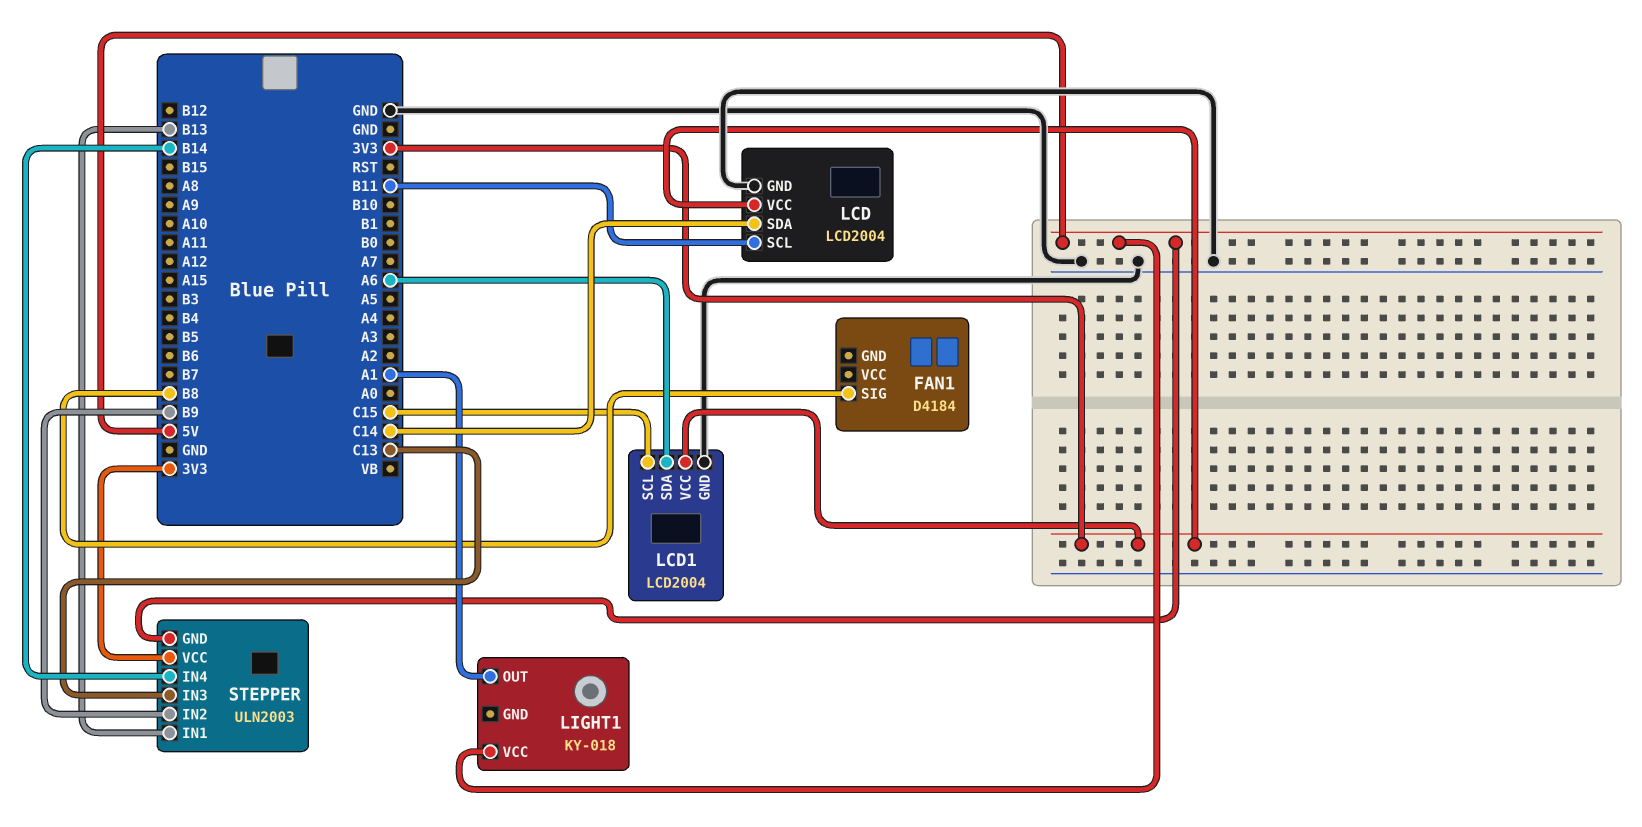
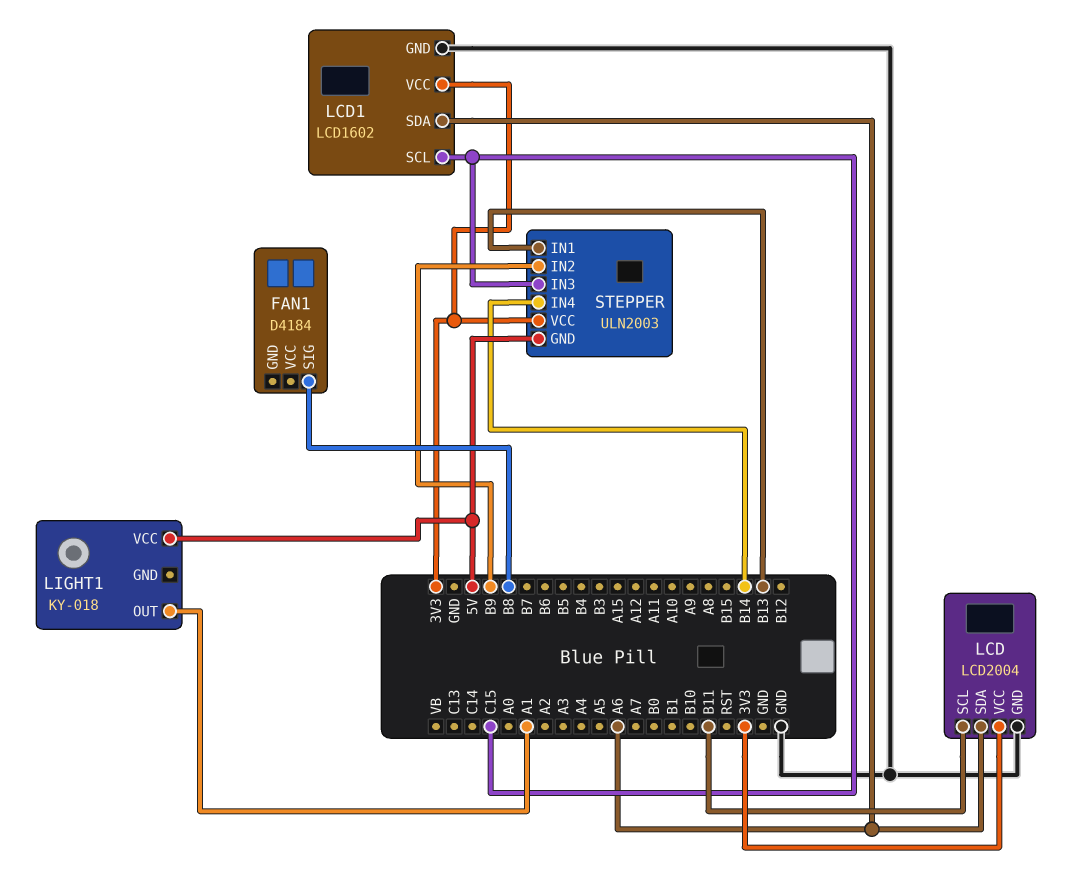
LCD pin SDA: C14 -> A6
LCD1: LCD2004 -> LCD1602
STEPPER pin IN3: C13 -> C15

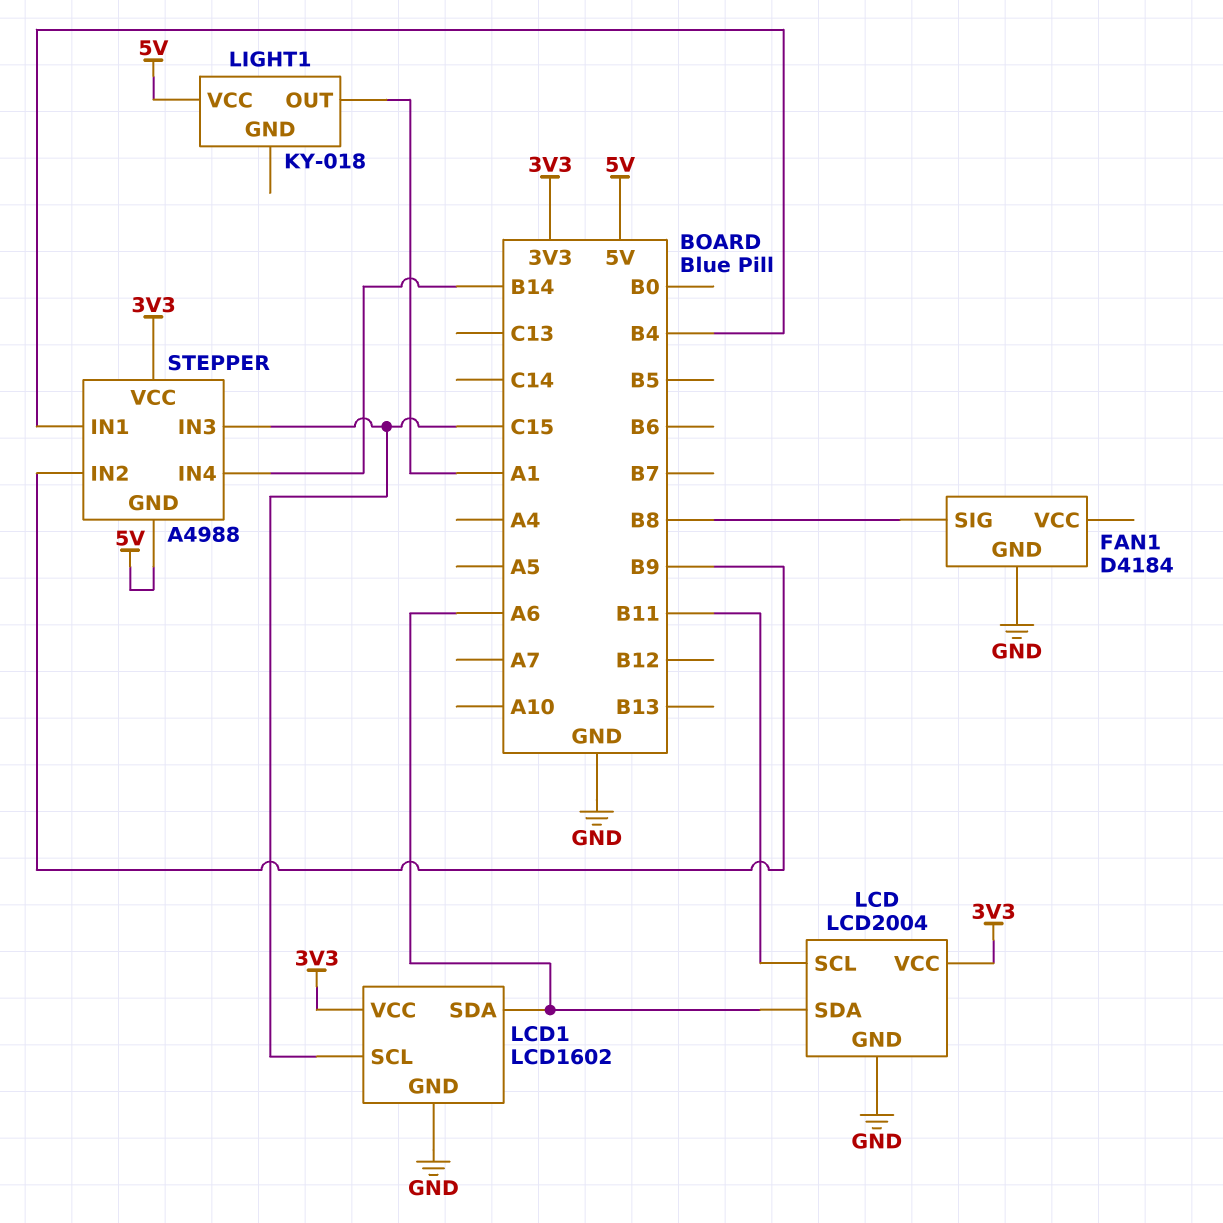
FAN1 pin GND: none -> GND
STEPPER: ULN2003 -> A4988
STEPPER pin IN1: B13 -> B4

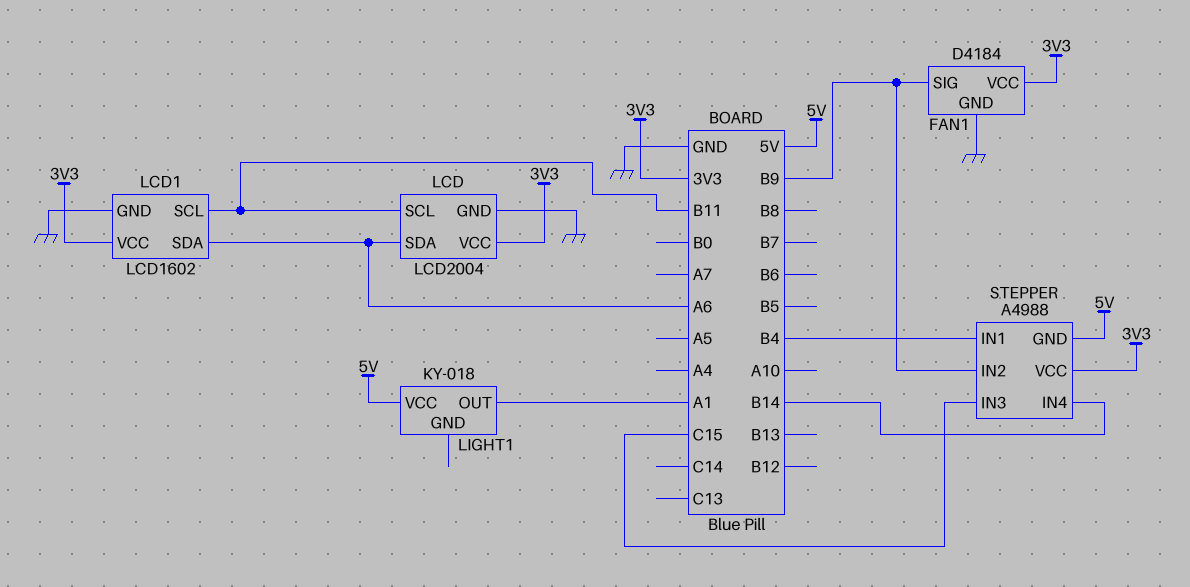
FAN1 pin SIG: B8 -> B9
FAN1 pin VCC: none -> 3V3
LCD1 pin SCL: C15 -> B11

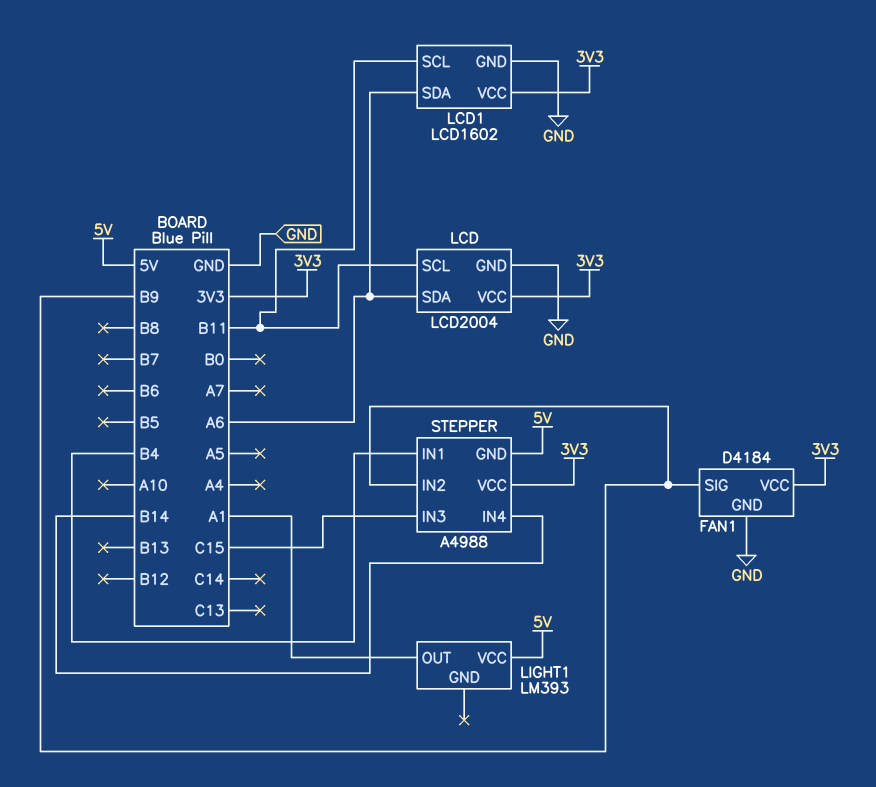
LIGHT1: KY-018 -> LM393

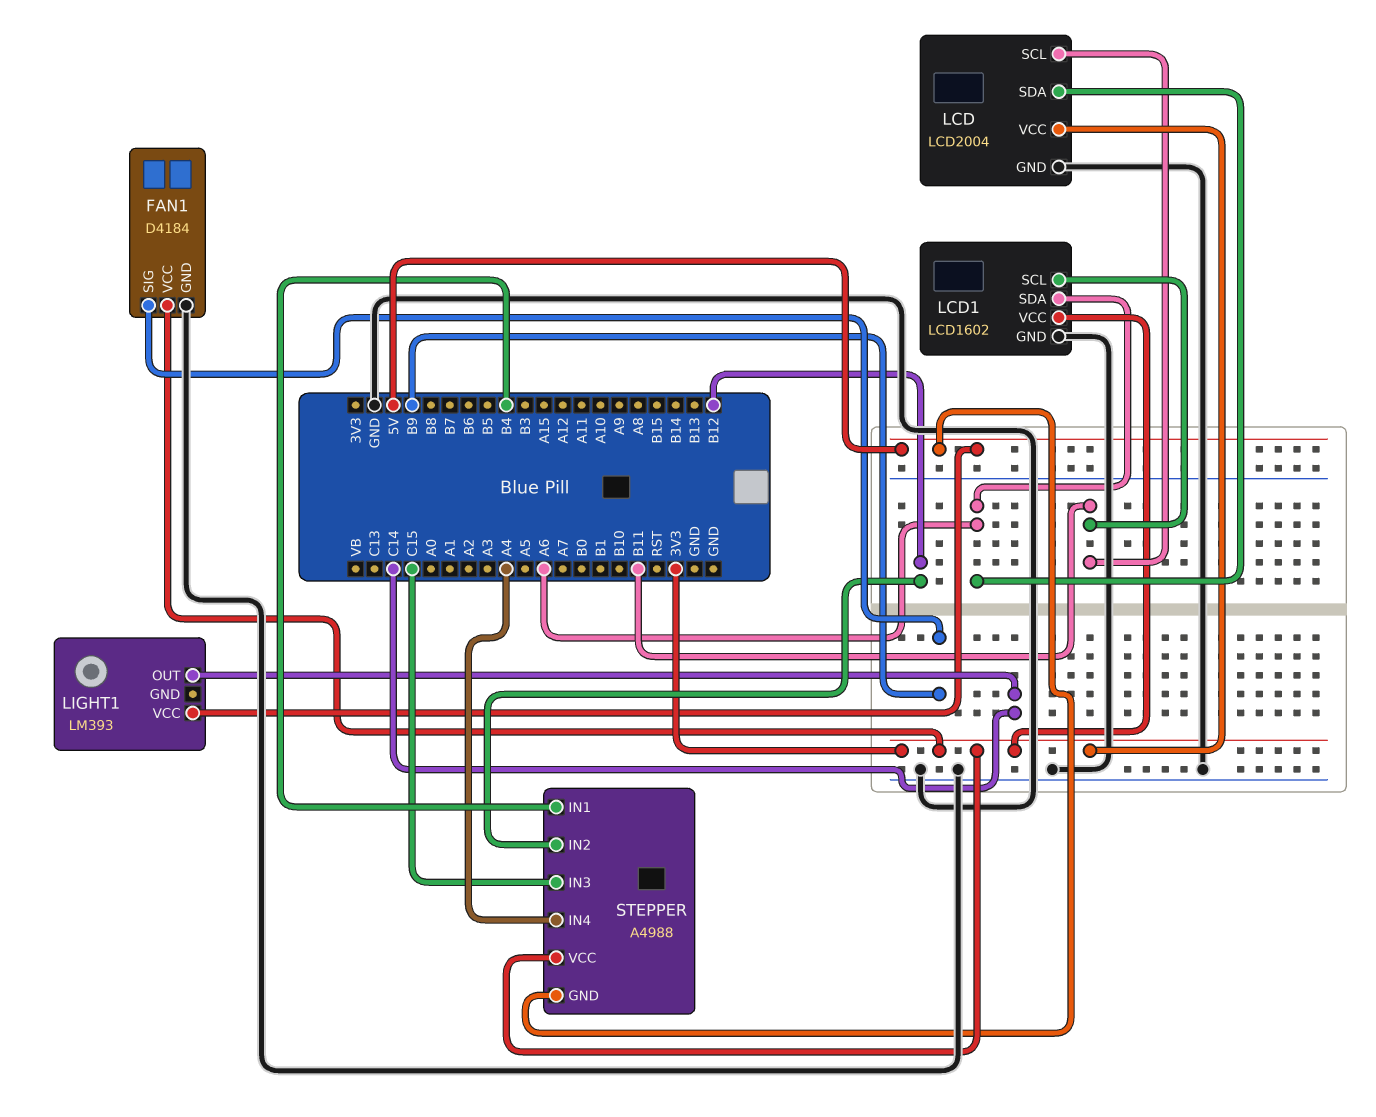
LIGHT1 pin OUT: A1 -> C14
STEPPER pin IN2: B9 -> B12
STEPPER pin IN4: B14 -> A4

